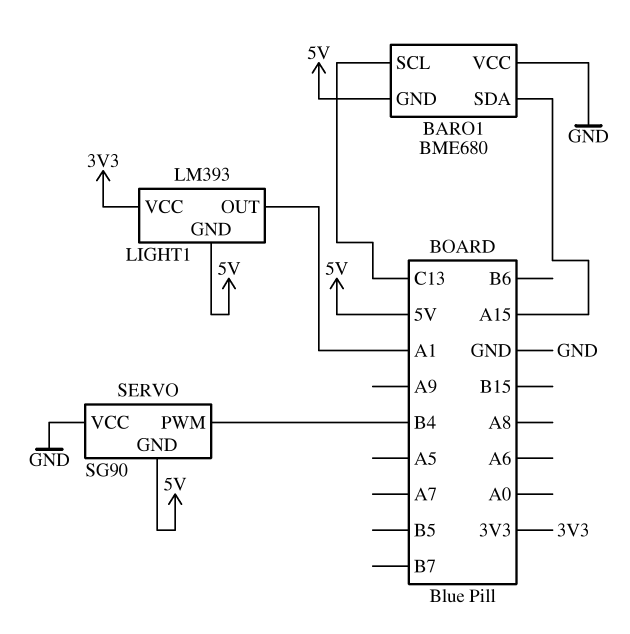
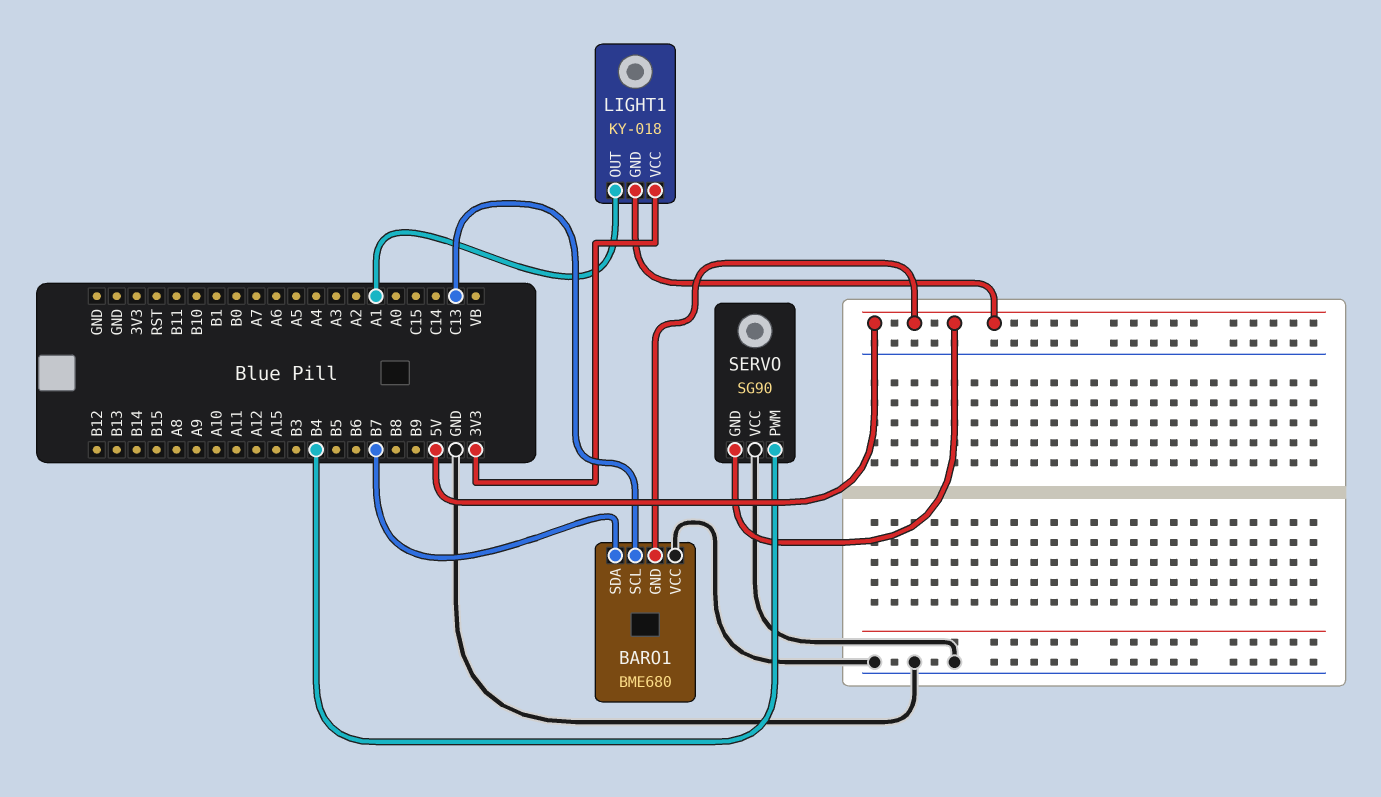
BARO1 pin SDA: A15 -> B7
LIGHT1: LM393 -> KY-018

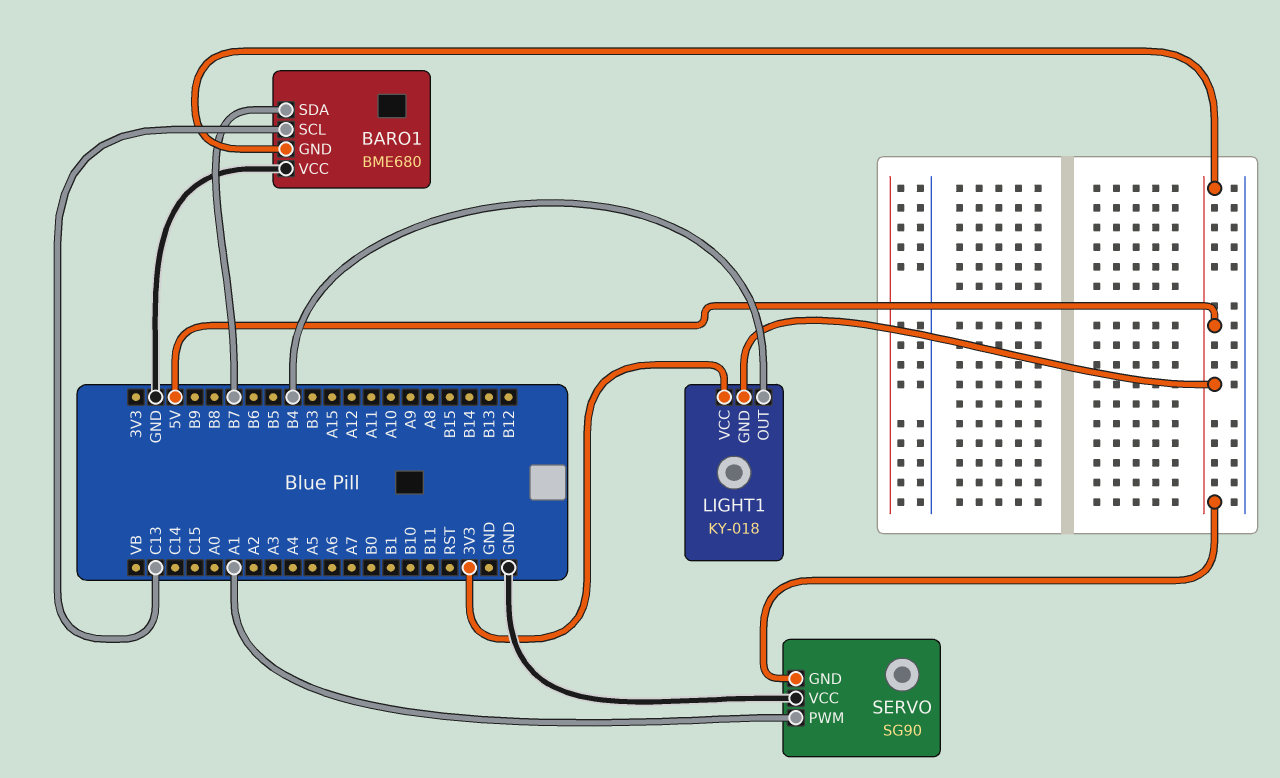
LIGHT1 pin OUT: A1 -> B4
SERVO pin PWM: B4 -> A1

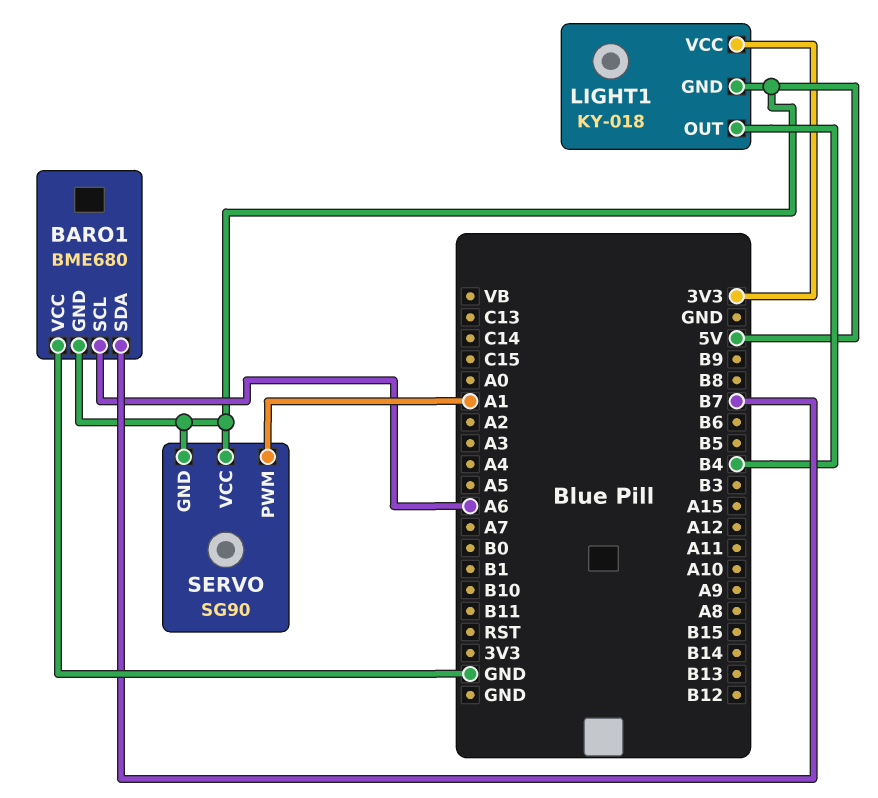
BARO1 pin SCL: C13 -> A6
SERVO pin VCC: GND -> 5V

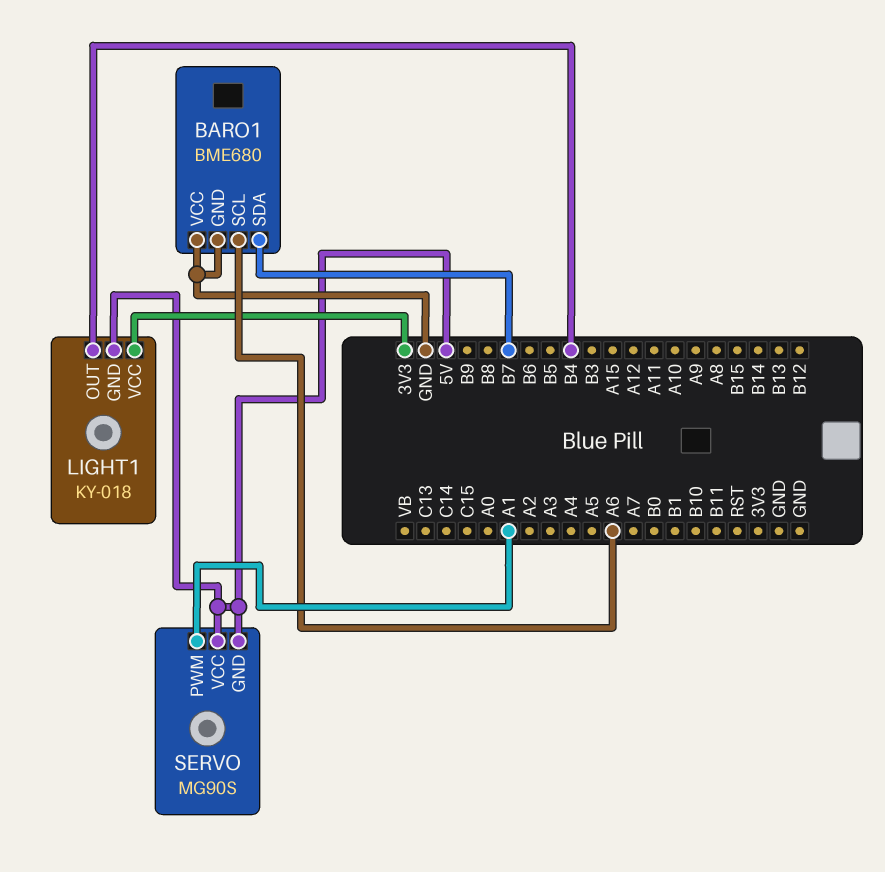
BARO1 pin GND: 5V -> GND
SERVO: SG90 -> MG90S

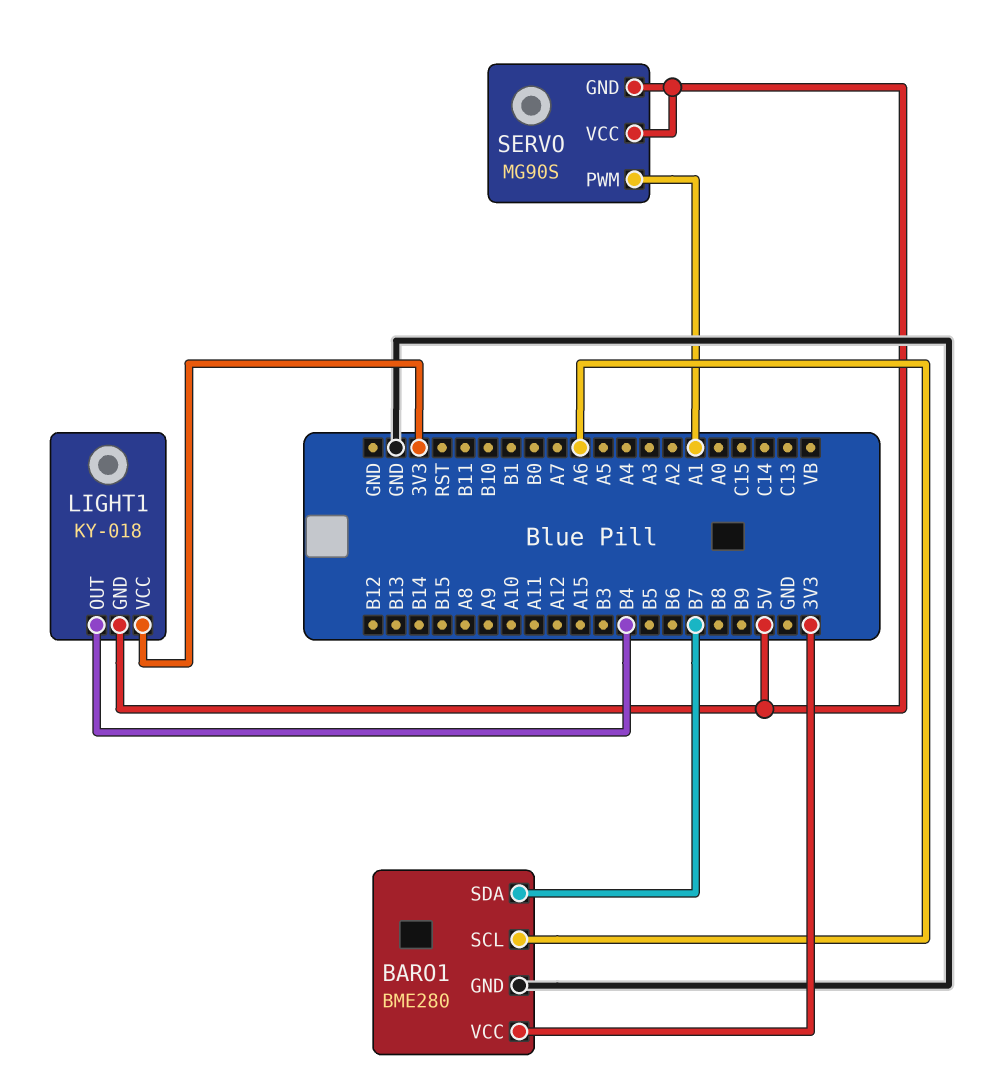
BARO1: BME680 -> BME280
BARO1 pin VCC: GND -> 3V3

